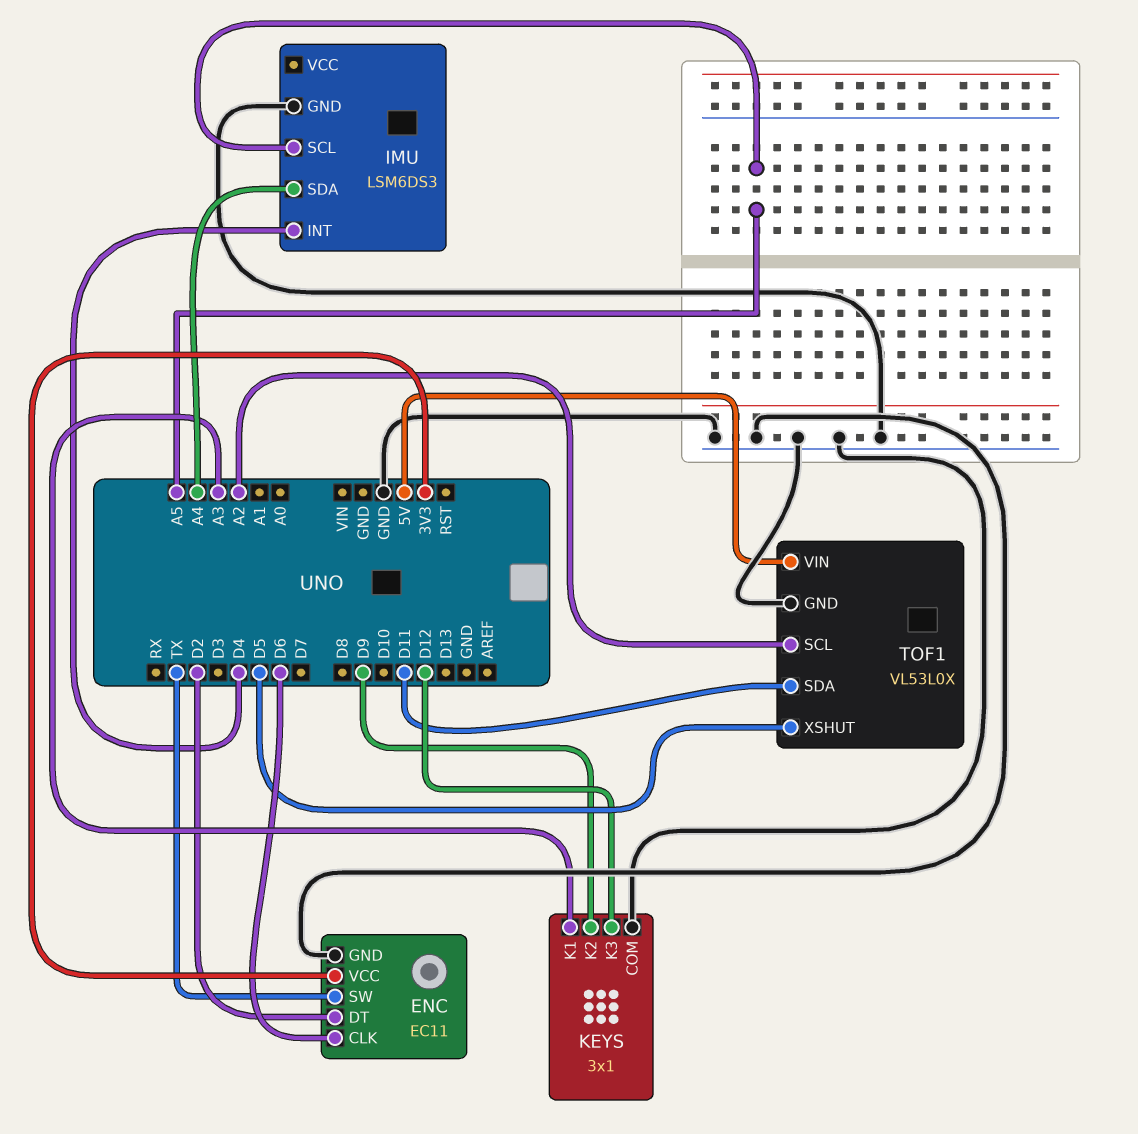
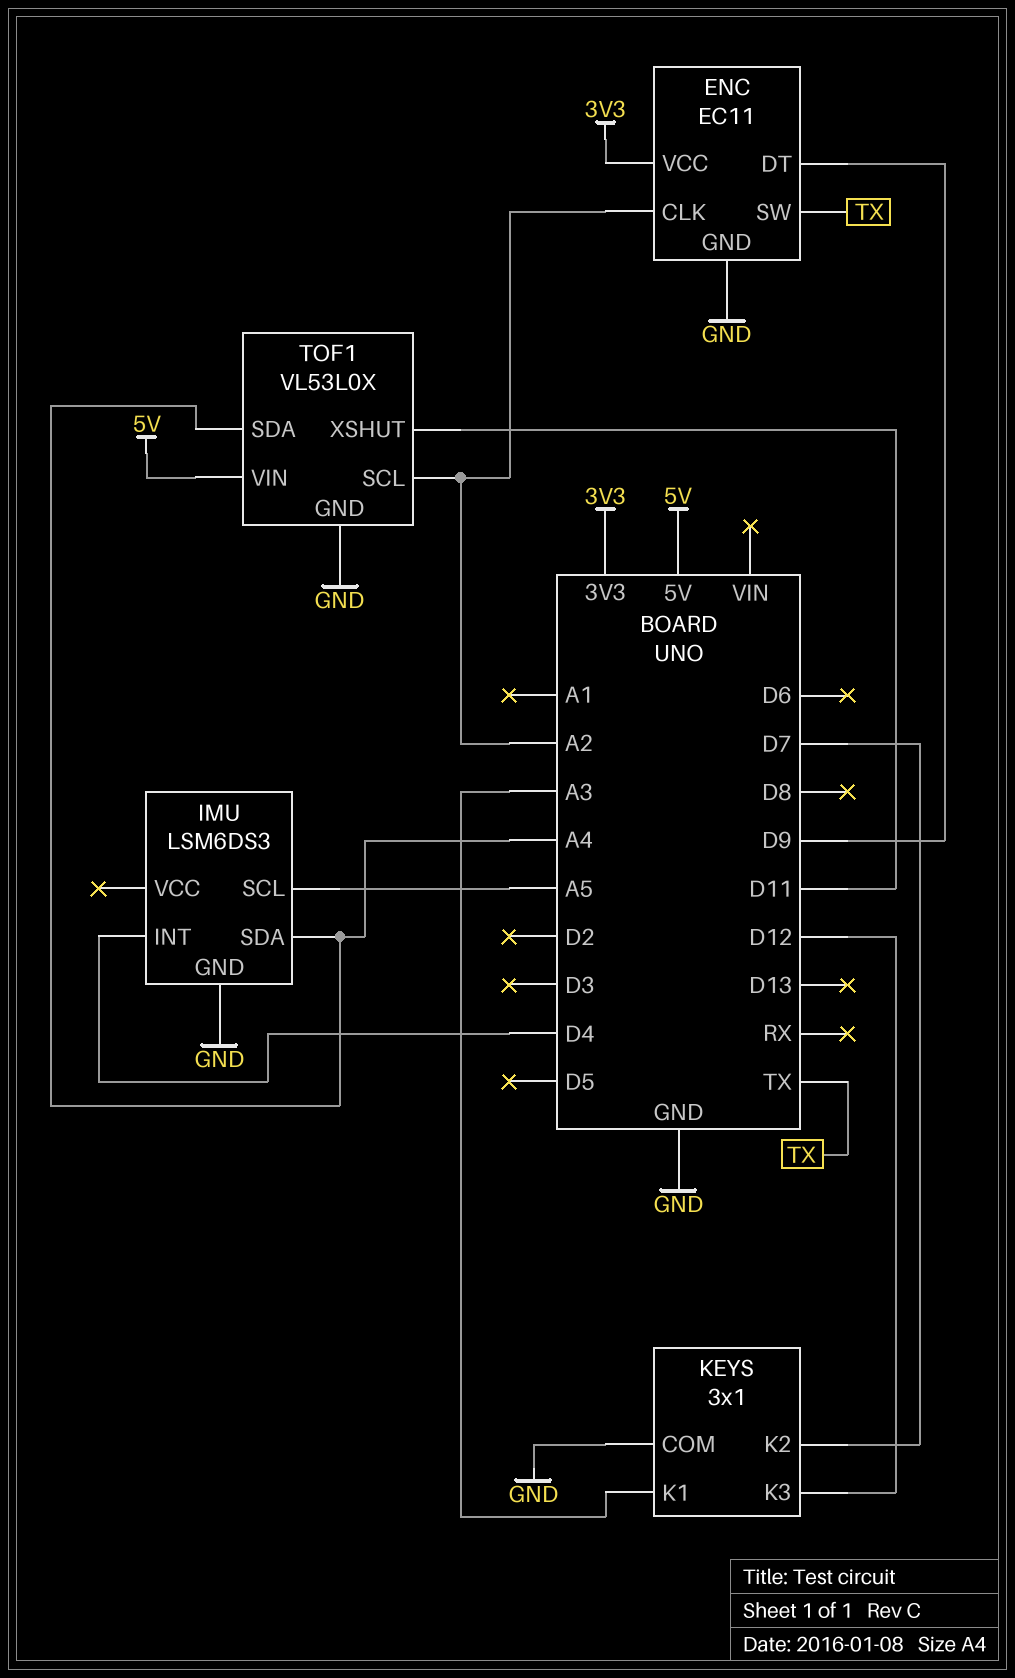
ENC pin CLK: D6 -> A2
ENC pin DT: D2 -> D9
KEYS pin K2: D9 -> D7
TOF1 pin SDA: D11 -> A4
TOF1 pin XSHUT: D5 -> D11

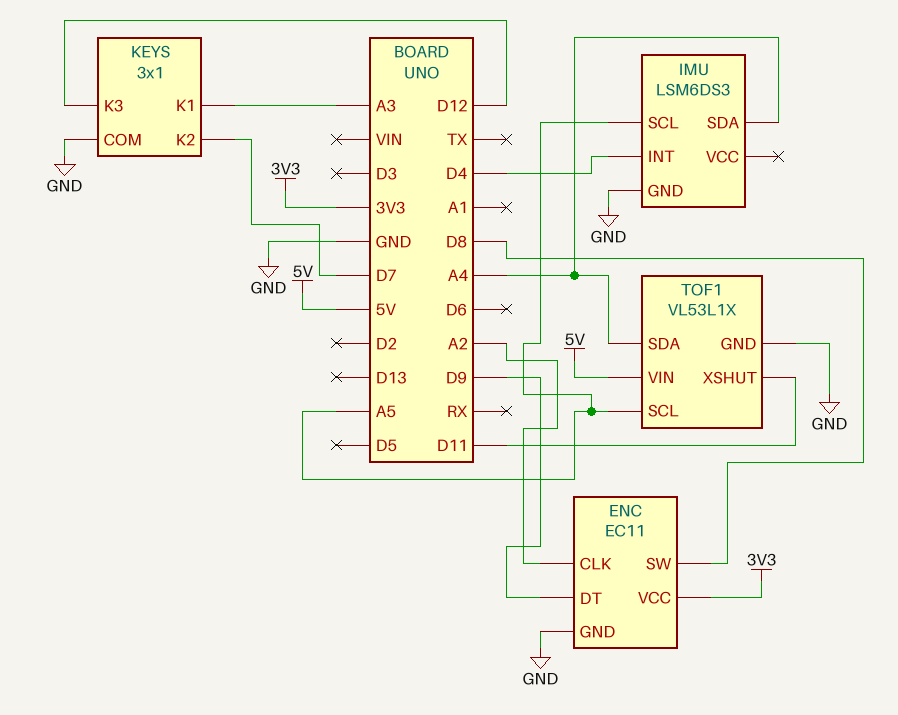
ENC pin SW: TX -> D8
TOF1: VL53L0X -> VL53L1X
TOF1 pin SCL: A2 -> A5

